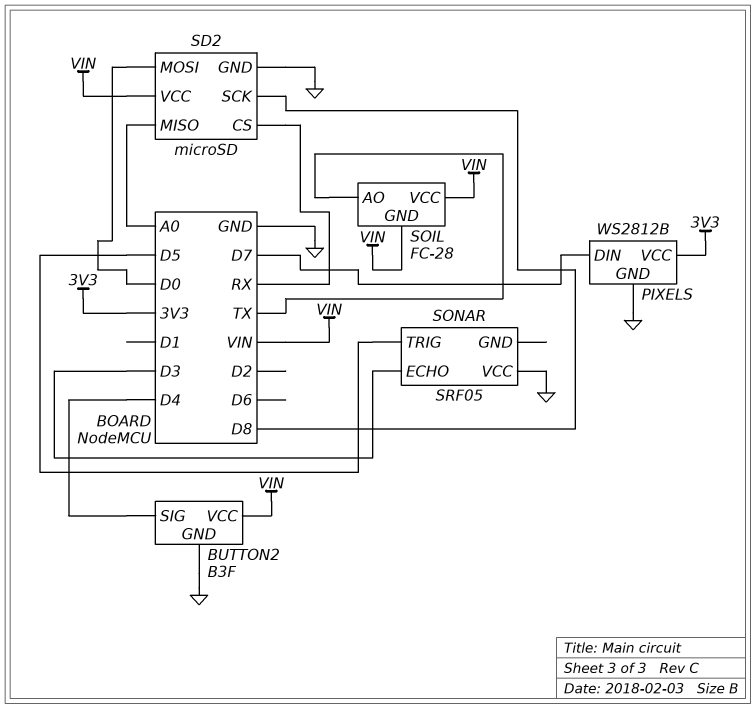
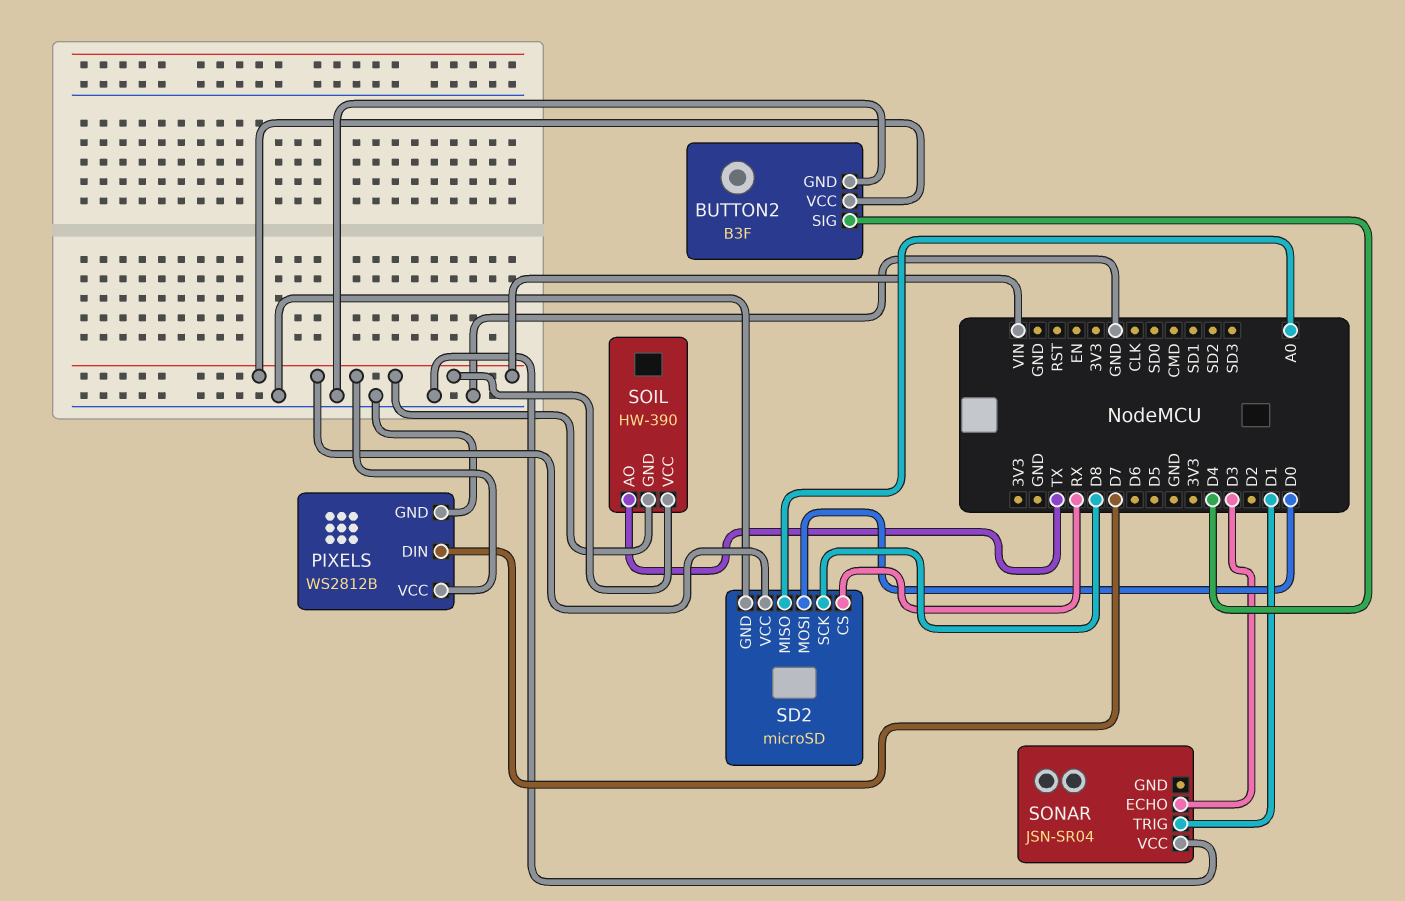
PIXELS pin VCC: 3V3 -> VIN
SOIL: FC-28 -> HW-390
SONAR: SRF05 -> JSN-SR04
SONAR pin TRIG: D5 -> D1

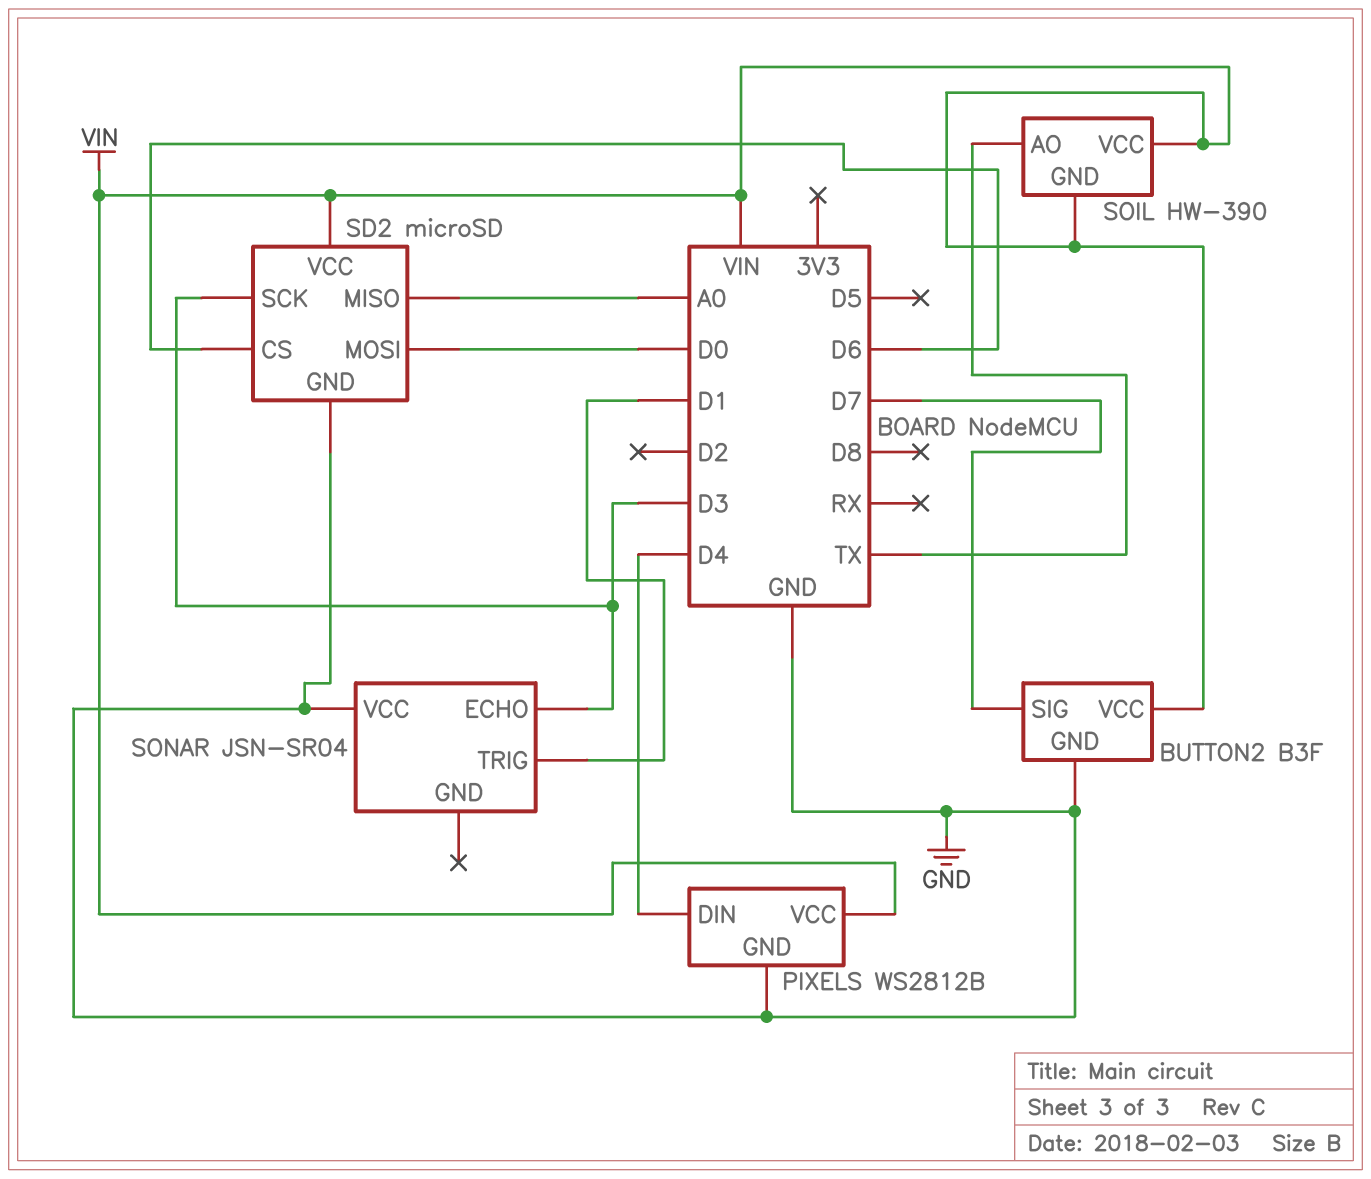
BUTTON2 pin SIG: D4 -> D7
PIXELS pin DIN: D7 -> D4
SD2 pin CS: RX -> D6
SD2 pin SCK: D8 -> D3

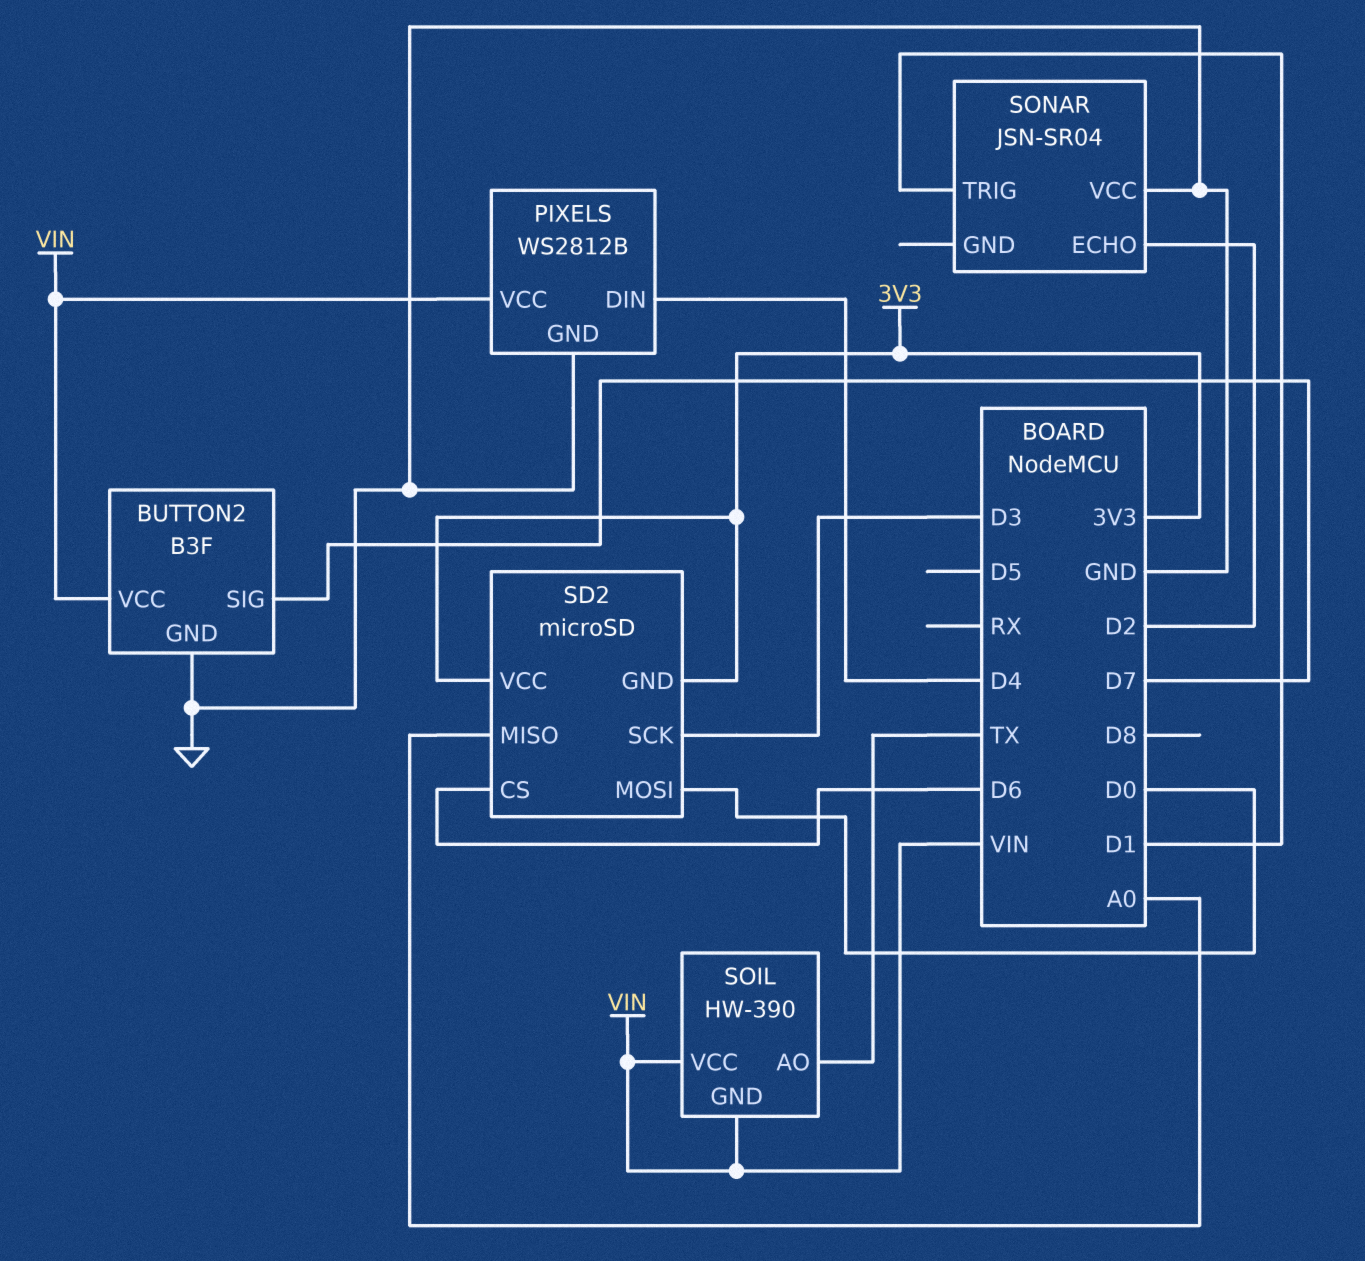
SD2 pin GND: GND -> 3V3
SD2 pin VCC: VIN -> 3V3
SONAR pin ECHO: D3 -> D2

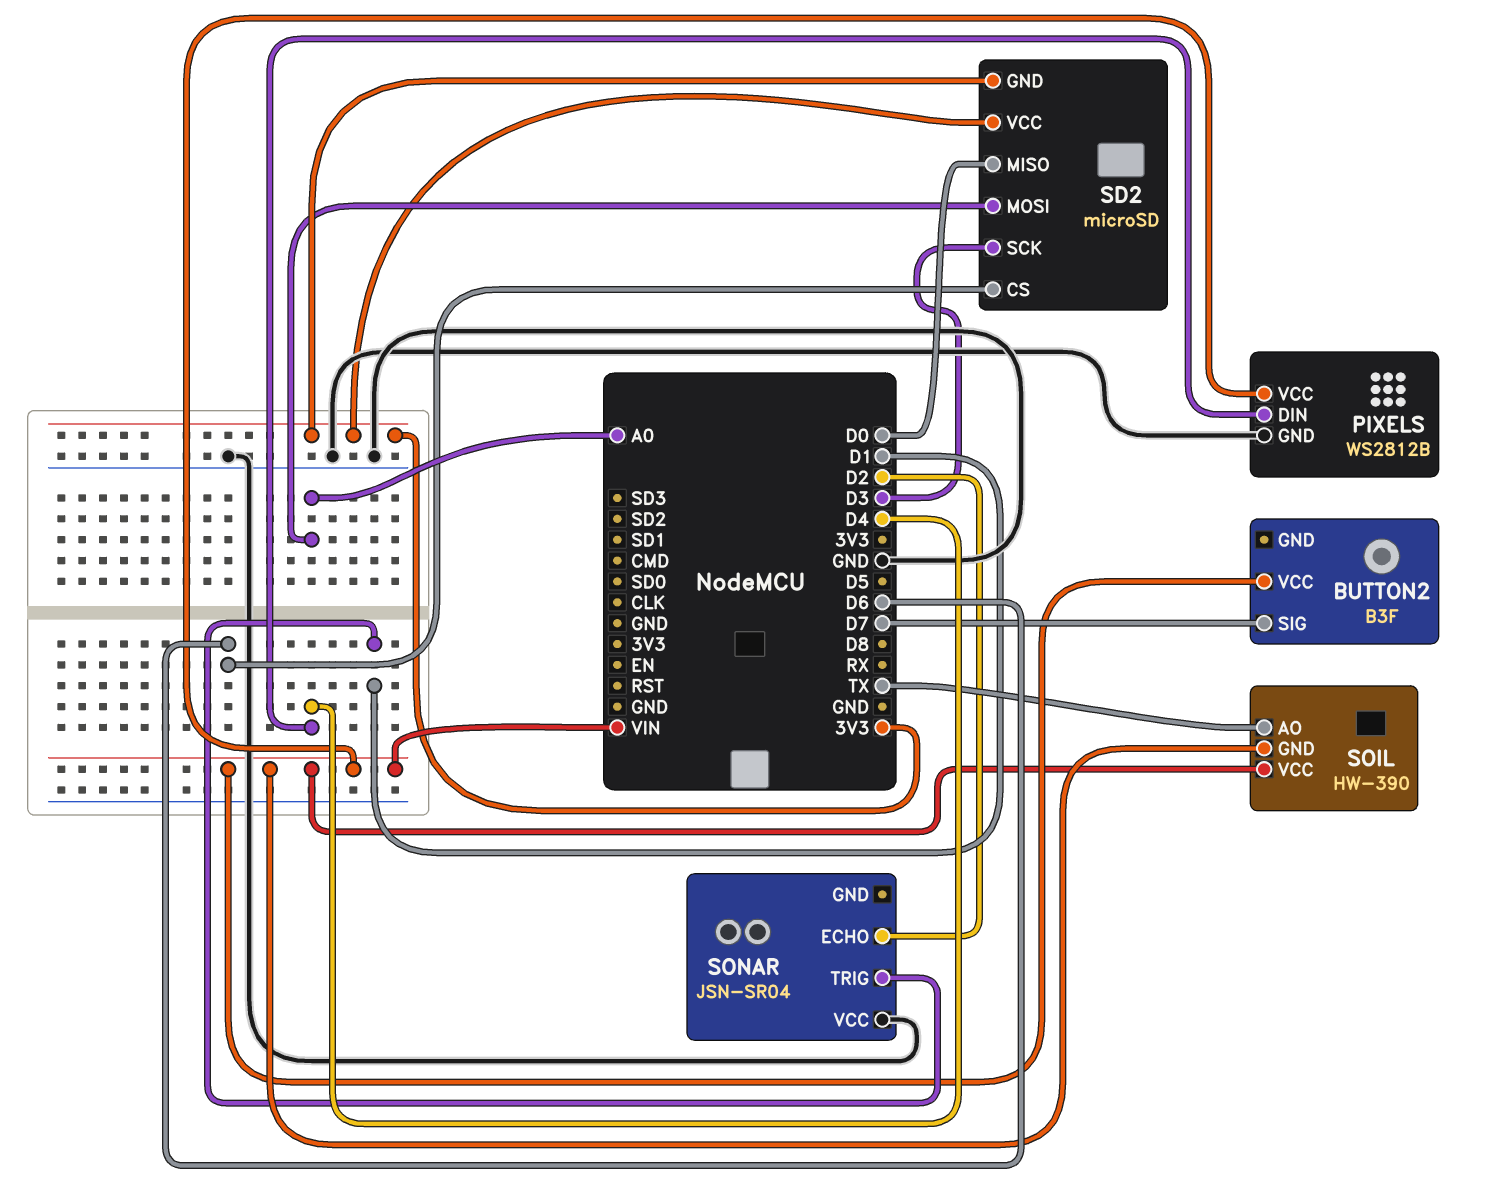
BUTTON2 pin GND: GND -> none
SD2 pin MISO: A0 -> D0
SD2 pin MOSI: D0 -> A0

